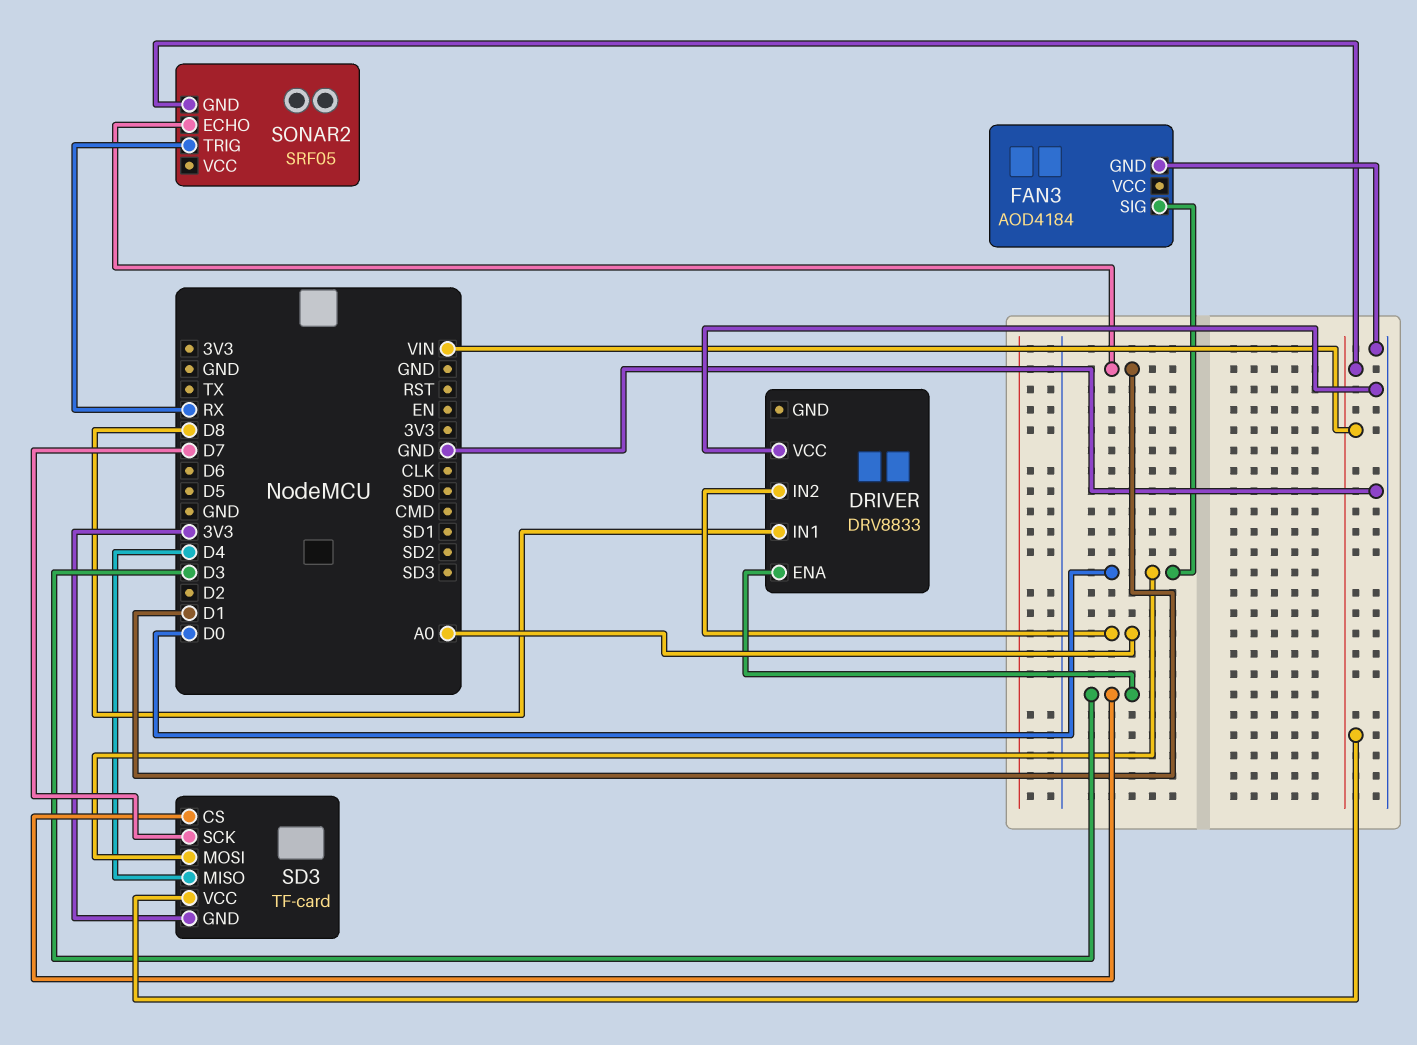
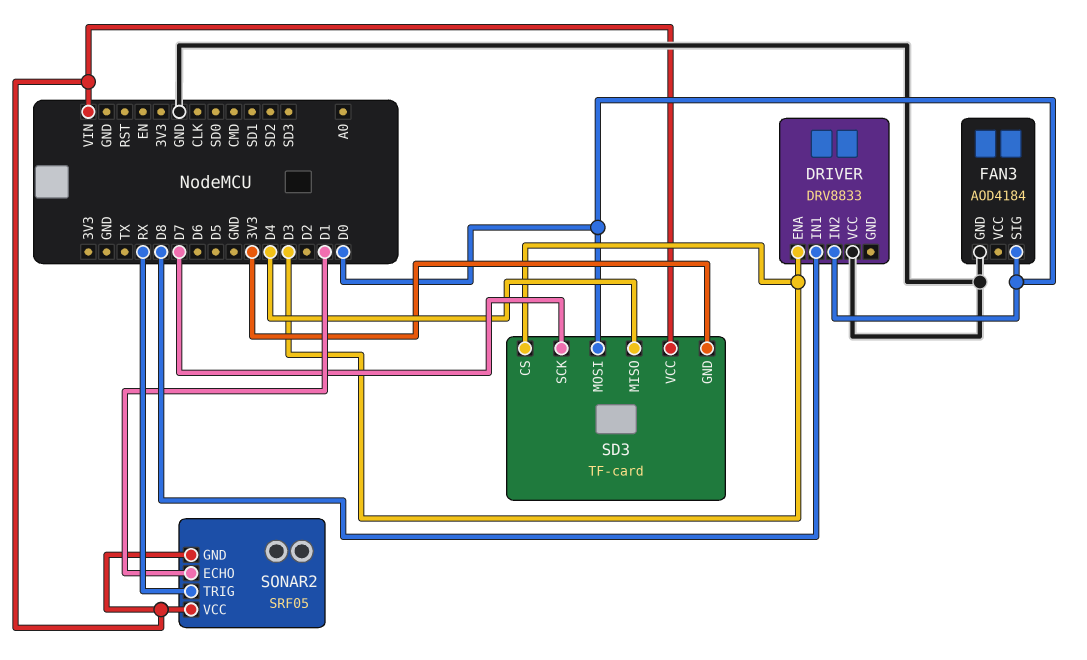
DRIVER pin IN2: A0 -> D0
SONAR2 pin VCC: none -> VIN

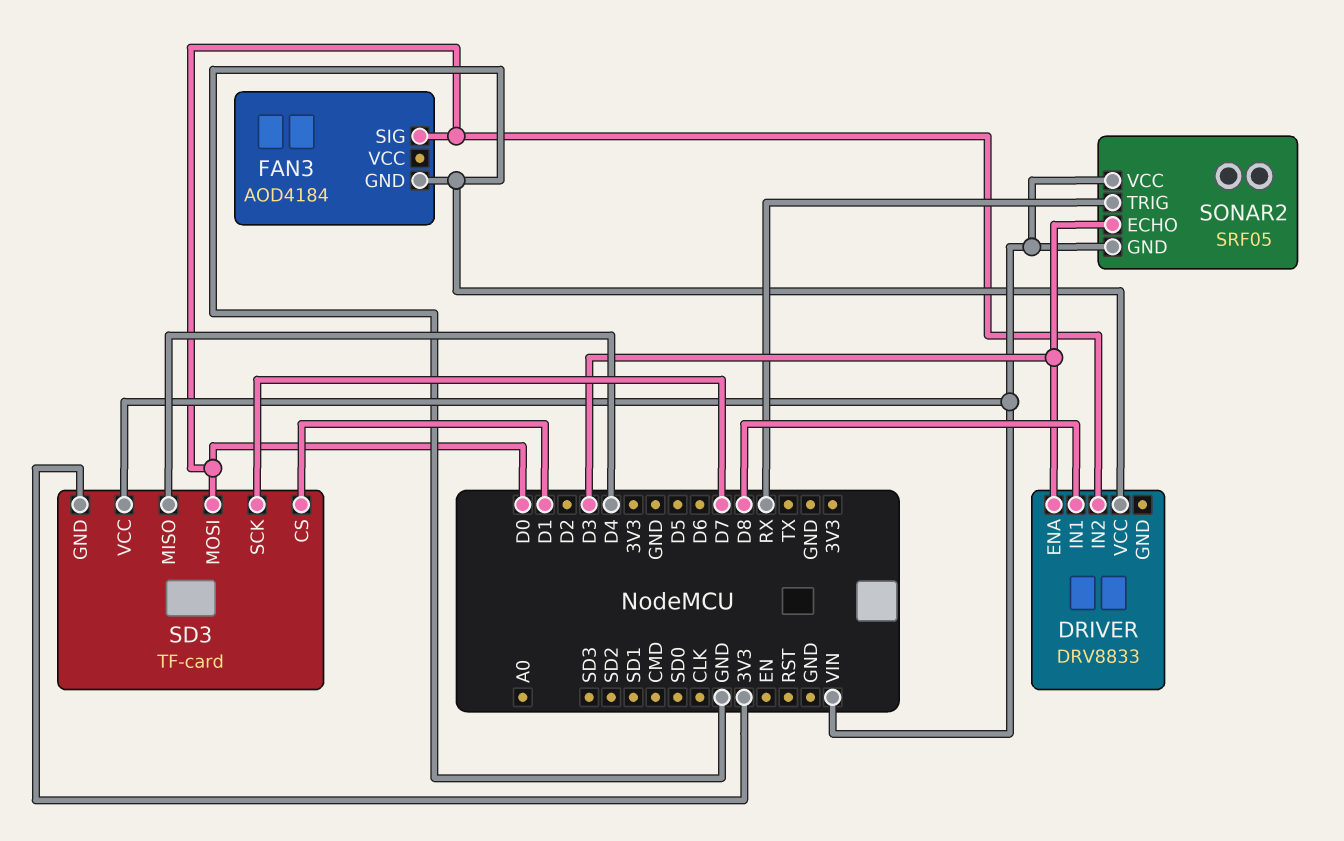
SD3 pin CS: D3 -> D1
SONAR2 pin ECHO: D1 -> D3

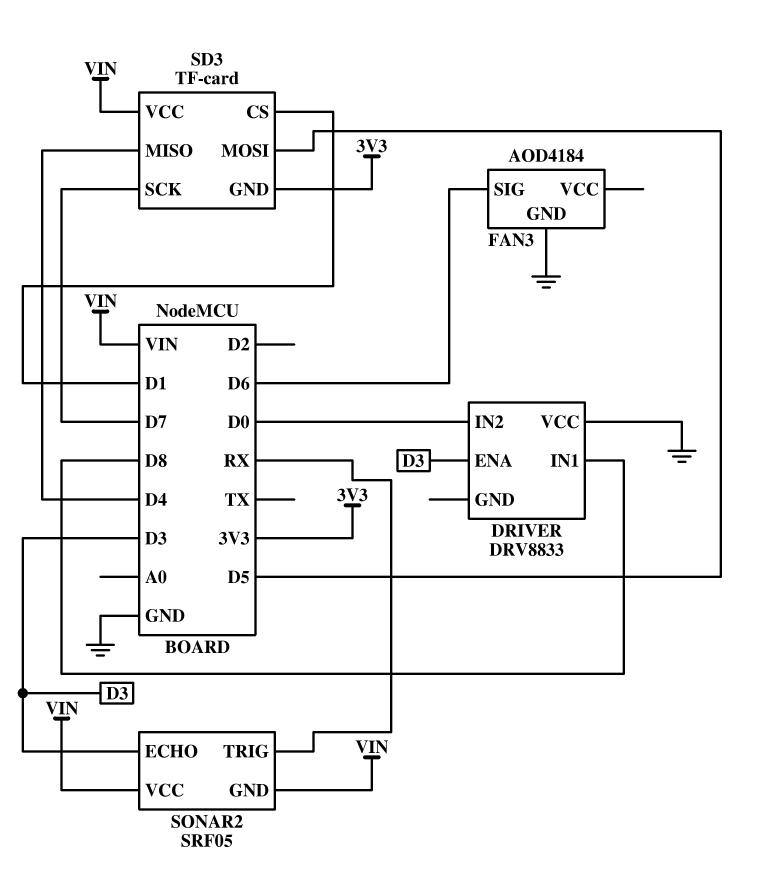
FAN3 pin SIG: D0 -> D6
SD3 pin MOSI: D0 -> D5

